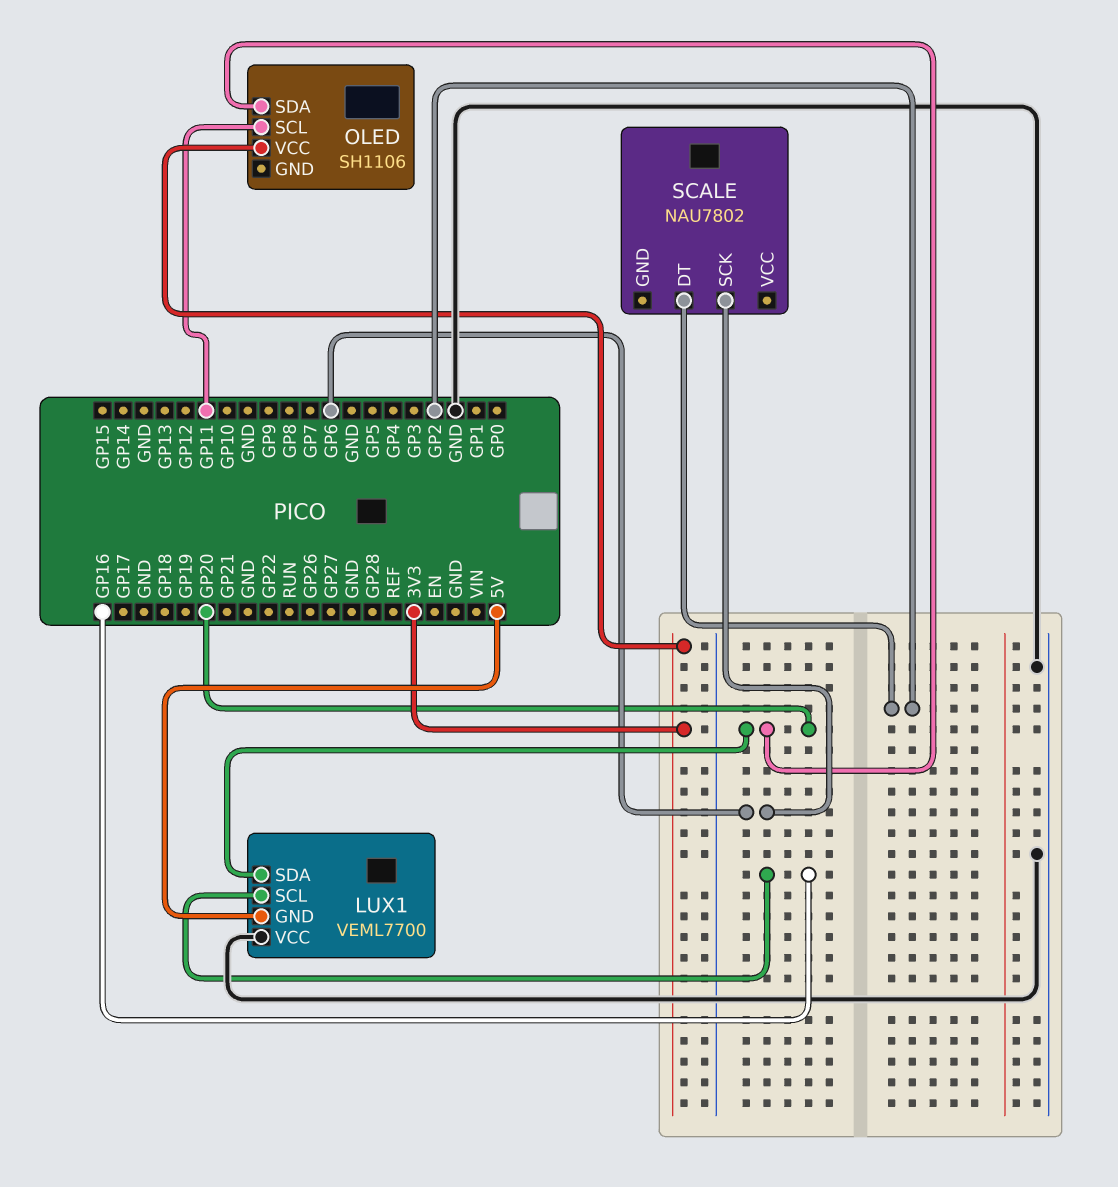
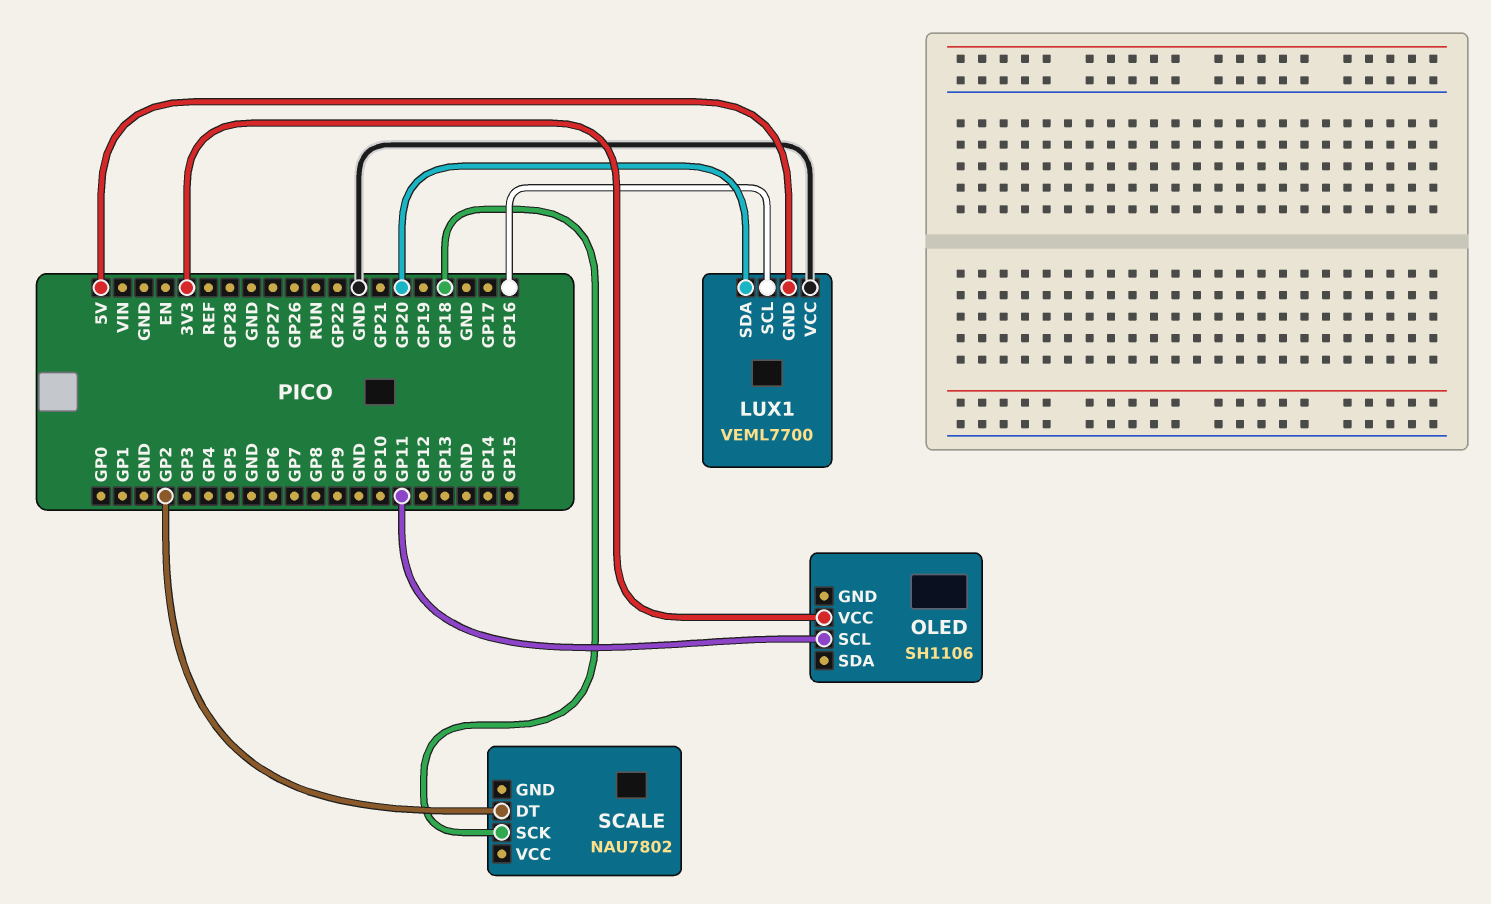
OLED pin SDA: GP20 -> none
SCALE pin SCK: GP6 -> GP18

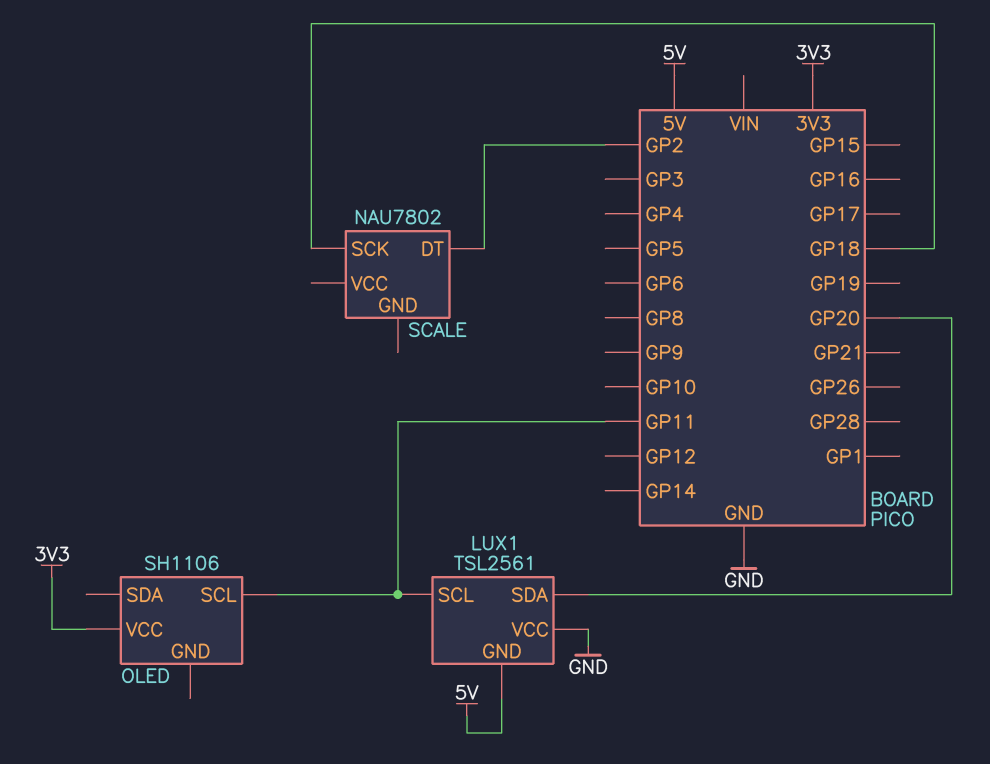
LUX1: VEML7700 -> TSL2561
LUX1 pin SCL: GP16 -> GP11

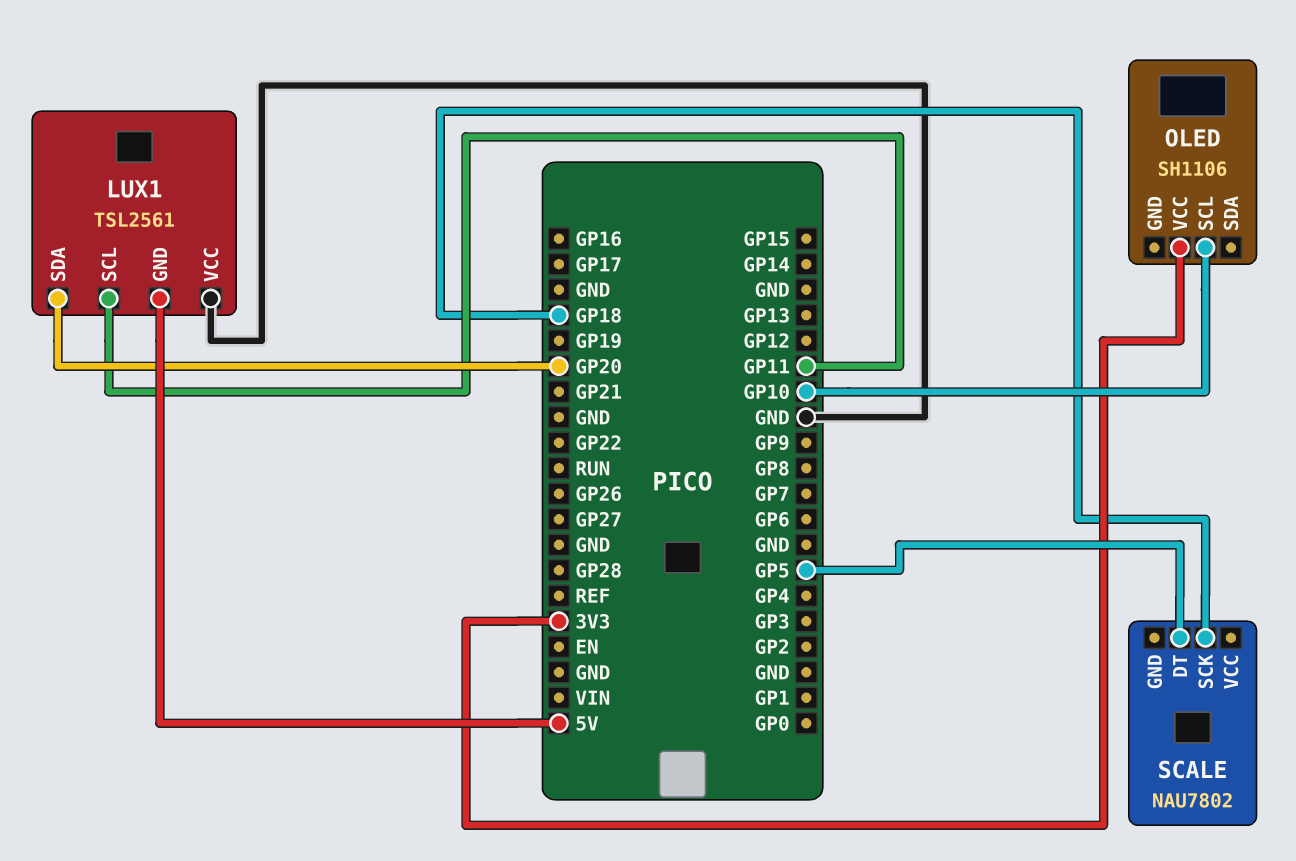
OLED pin SCL: GP11 -> GP10
SCALE pin DT: GP2 -> GP5

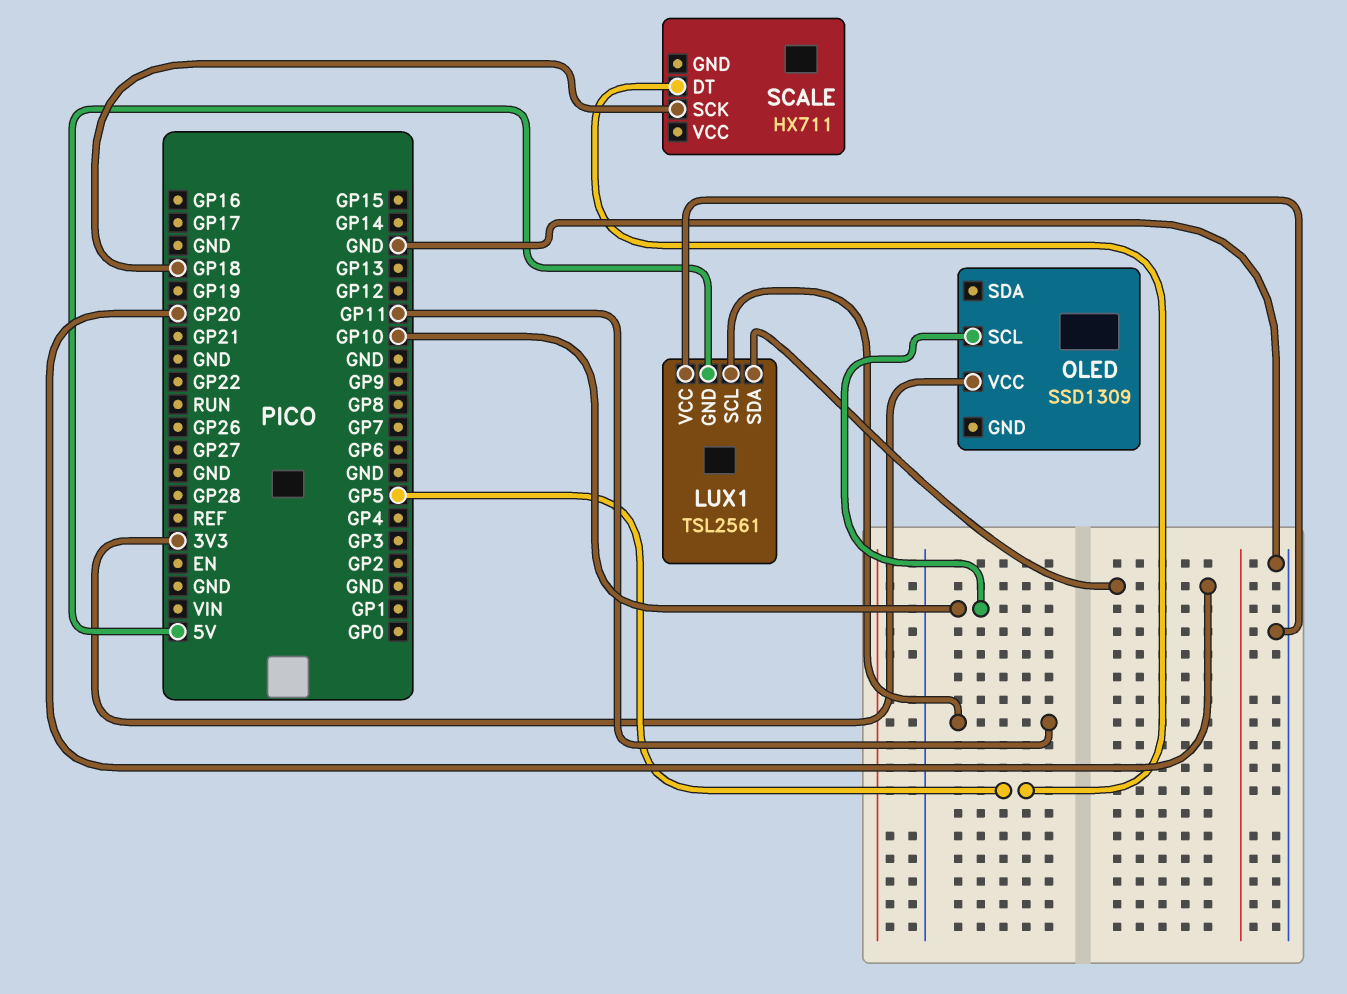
OLED: SH1106 -> SSD1309
SCALE: NAU7802 -> HX711

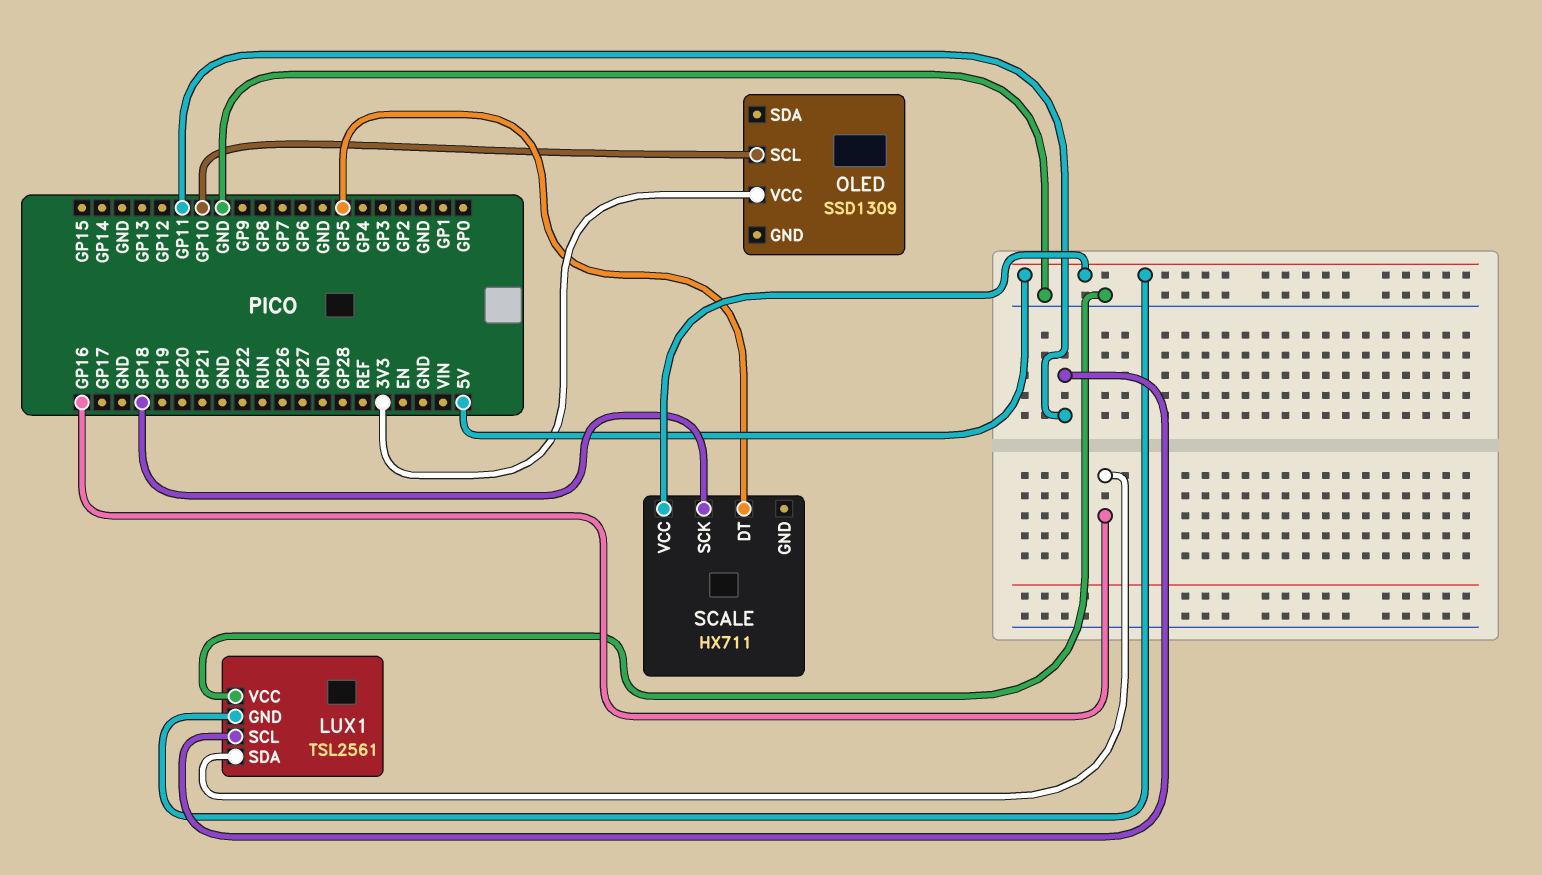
LUX1 pin SDA: GP20 -> GP16
SCALE pin VCC: none -> 5V

